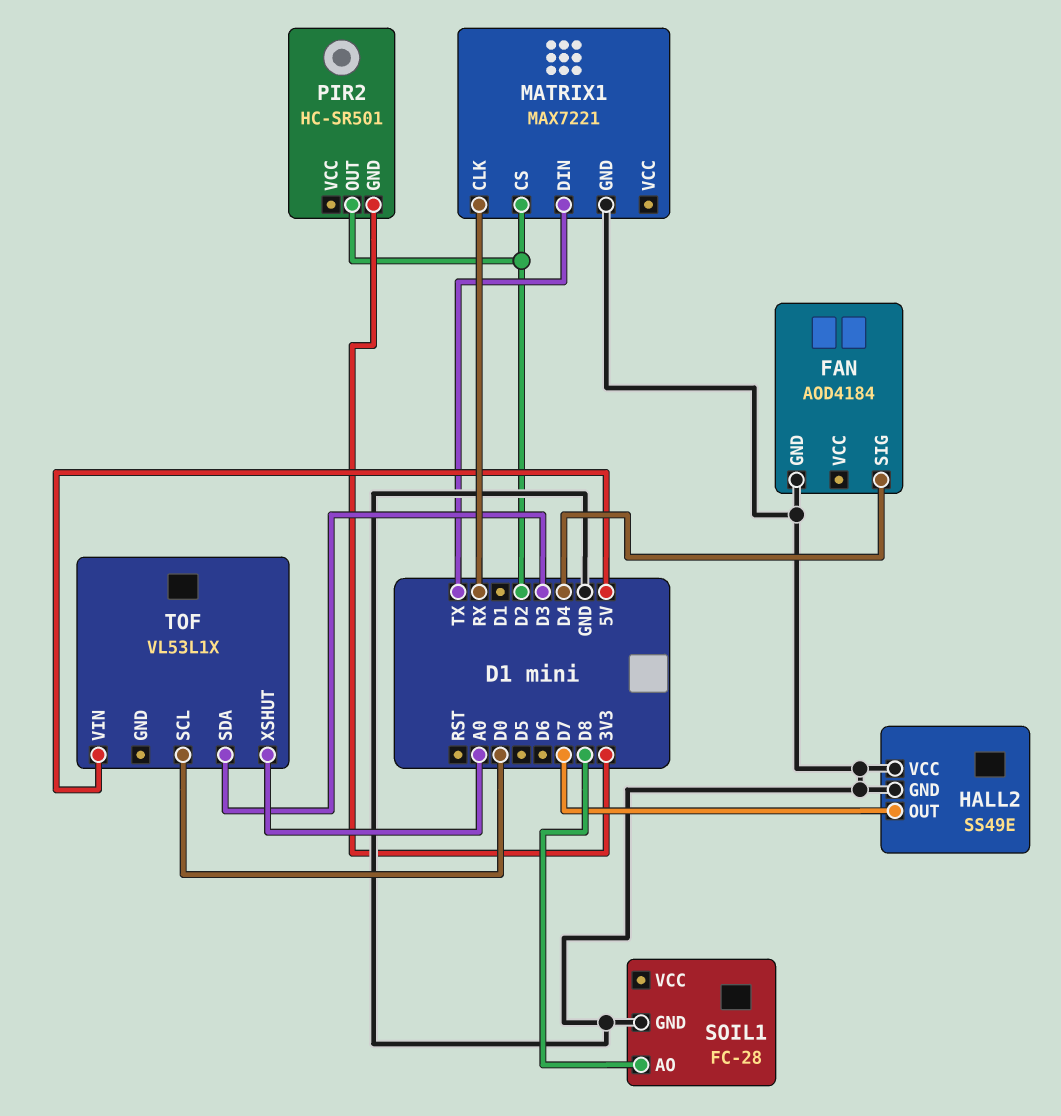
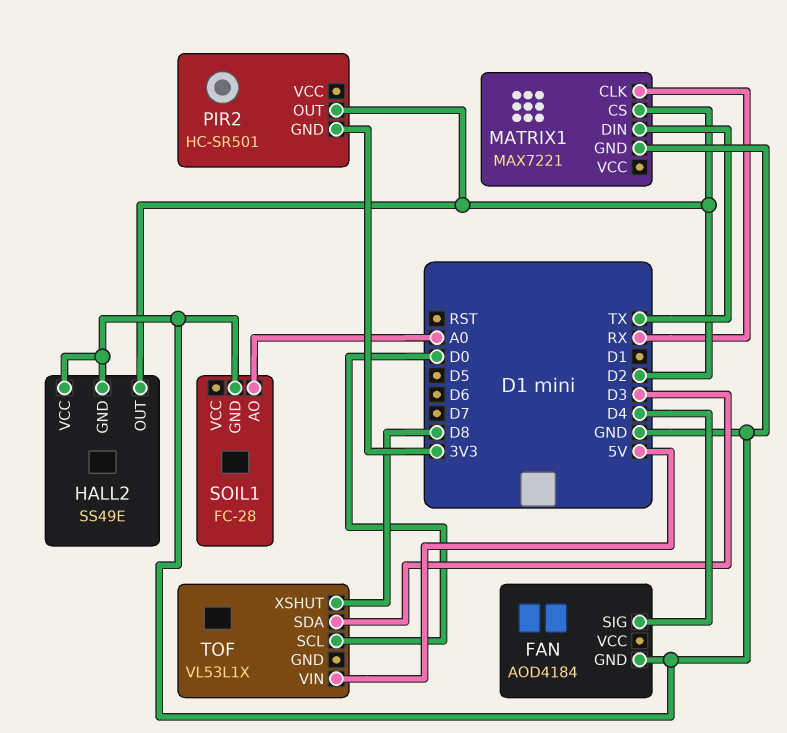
HALL2 pin OUT: D7 -> D2
SOIL1 pin AO: D8 -> A0
TOF pin XSHUT: A0 -> D8

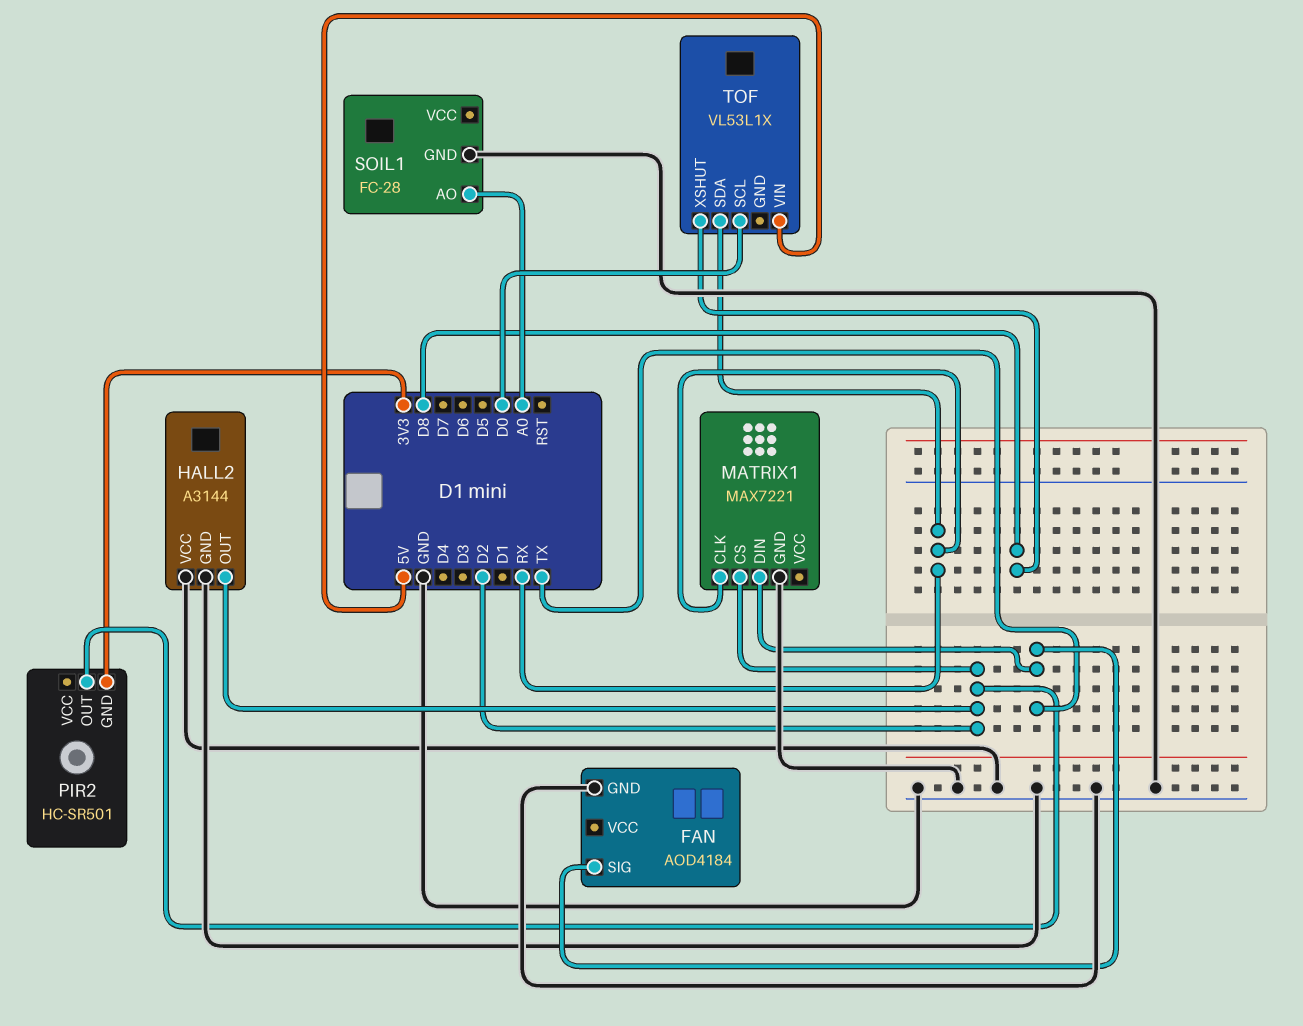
FAN pin SIG: D4 -> TX
HALL2: SS49E -> A3144
TOF pin SDA: D3 -> RX

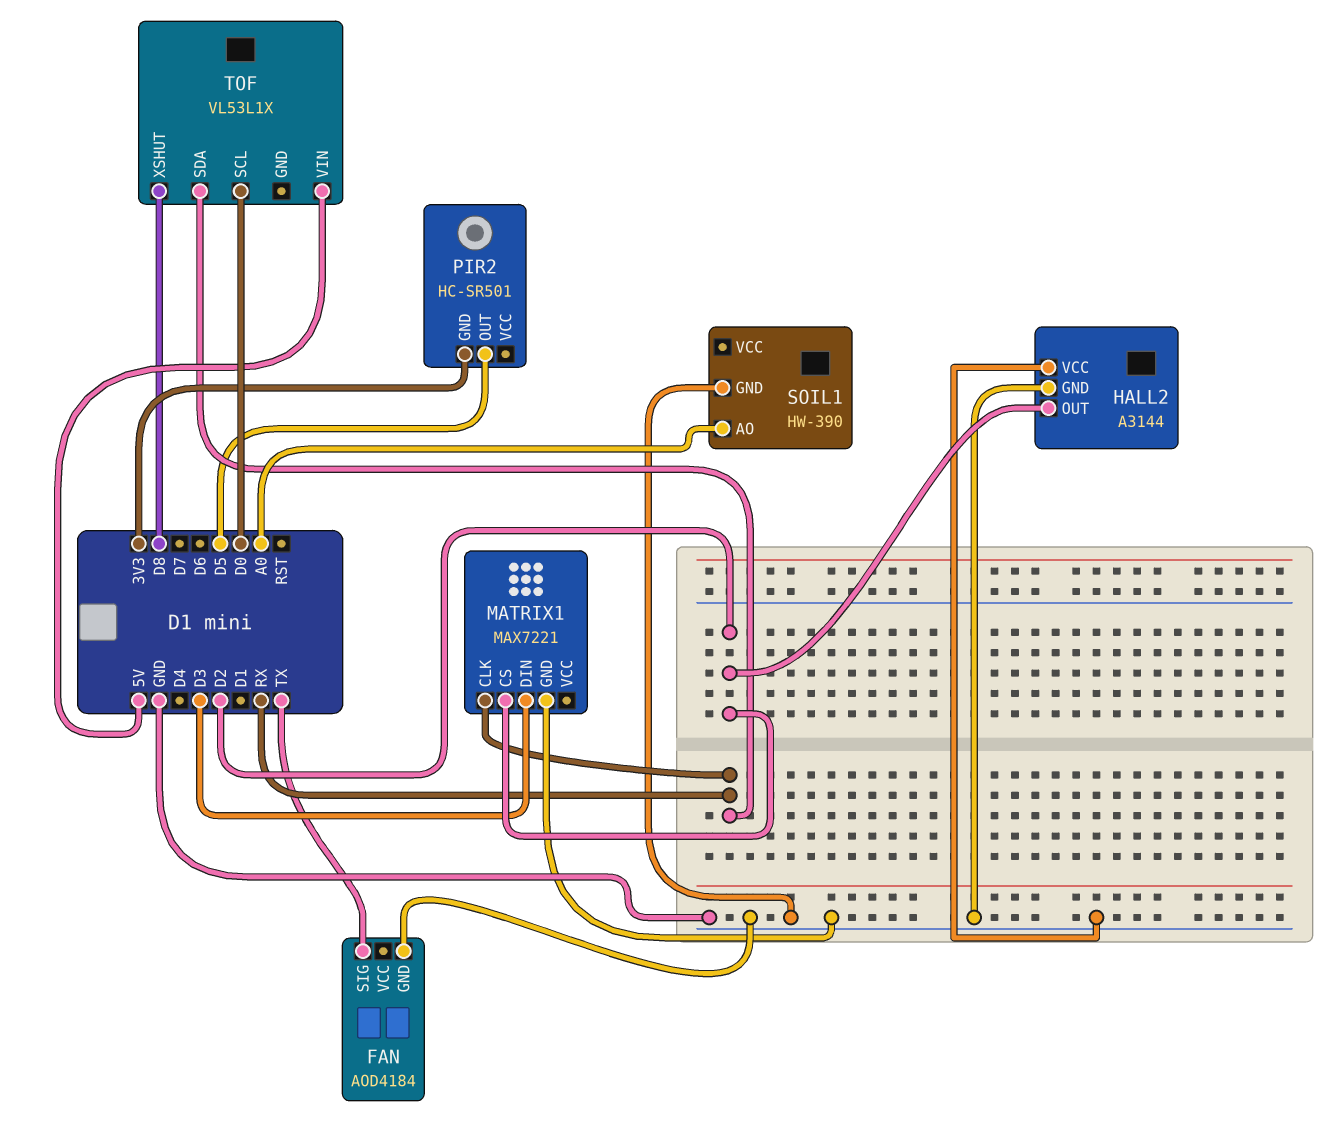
MATRIX1 pin DIN: TX -> D3
PIR2 pin OUT: D2 -> D5
SOIL1: FC-28 -> HW-390

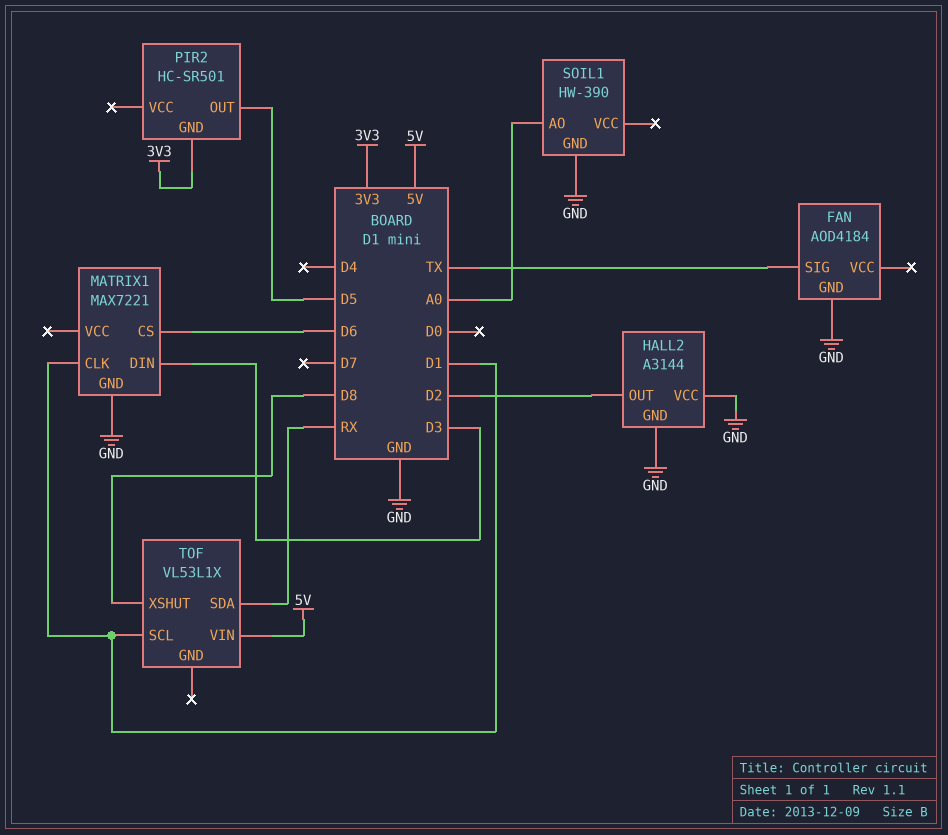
MATRIX1 pin CLK: RX -> D1
MATRIX1 pin CS: D2 -> D6
TOF pin SCL: D0 -> D1

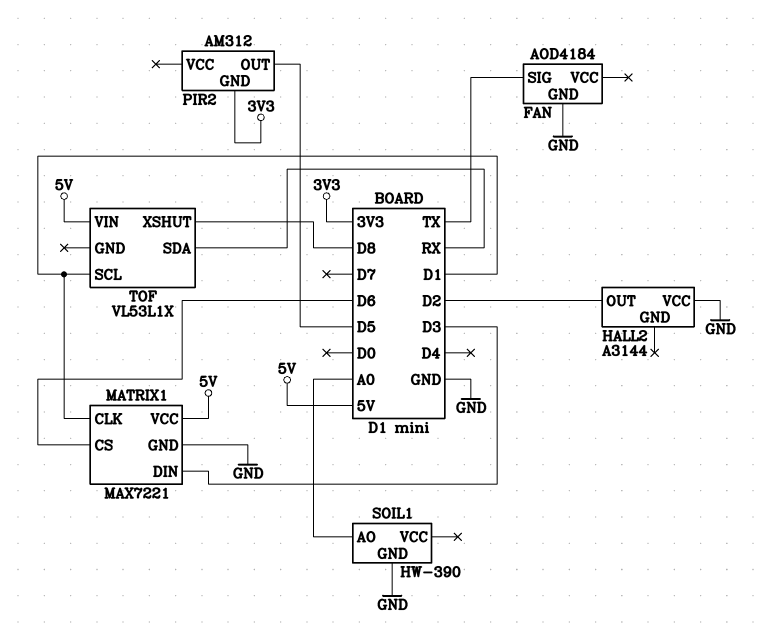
HALL2 pin GND: GND -> none
MATRIX1 pin VCC: none -> 5V
PIR2: HC-SR501 -> AM312

